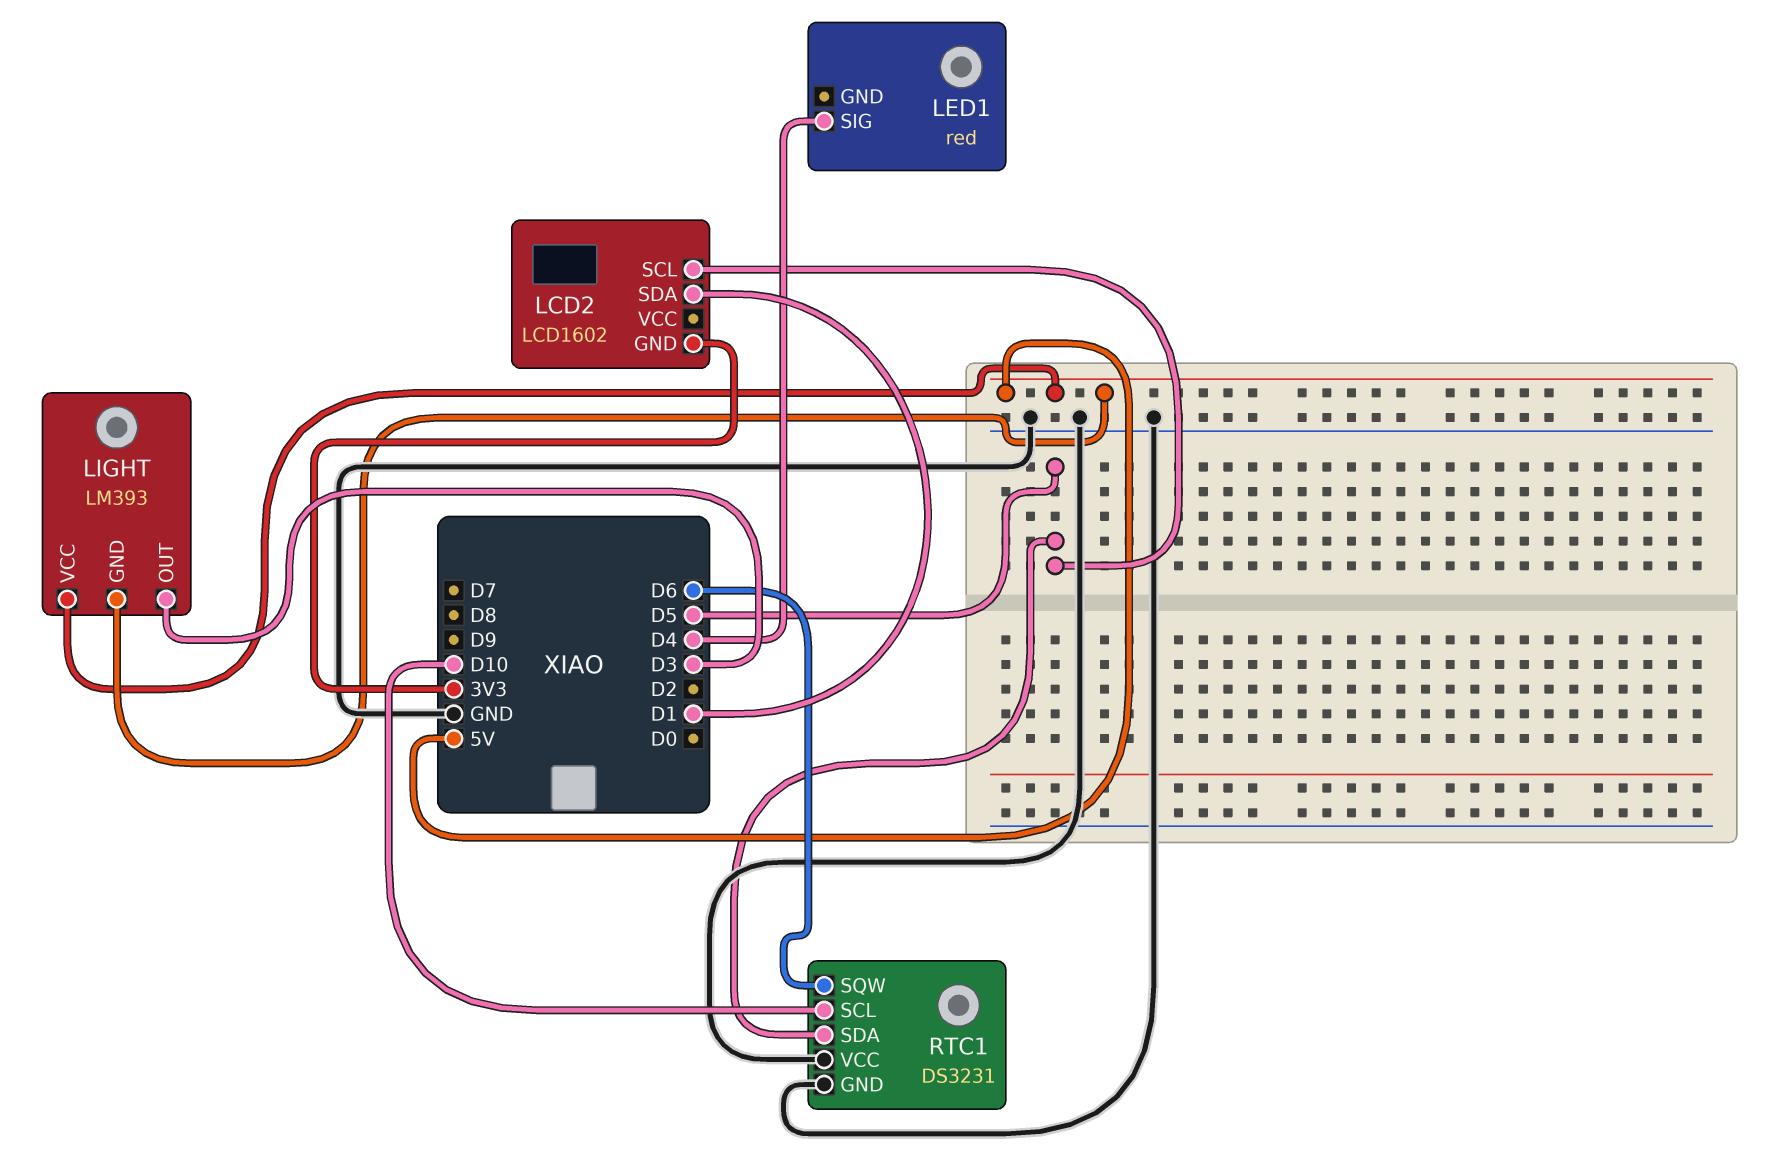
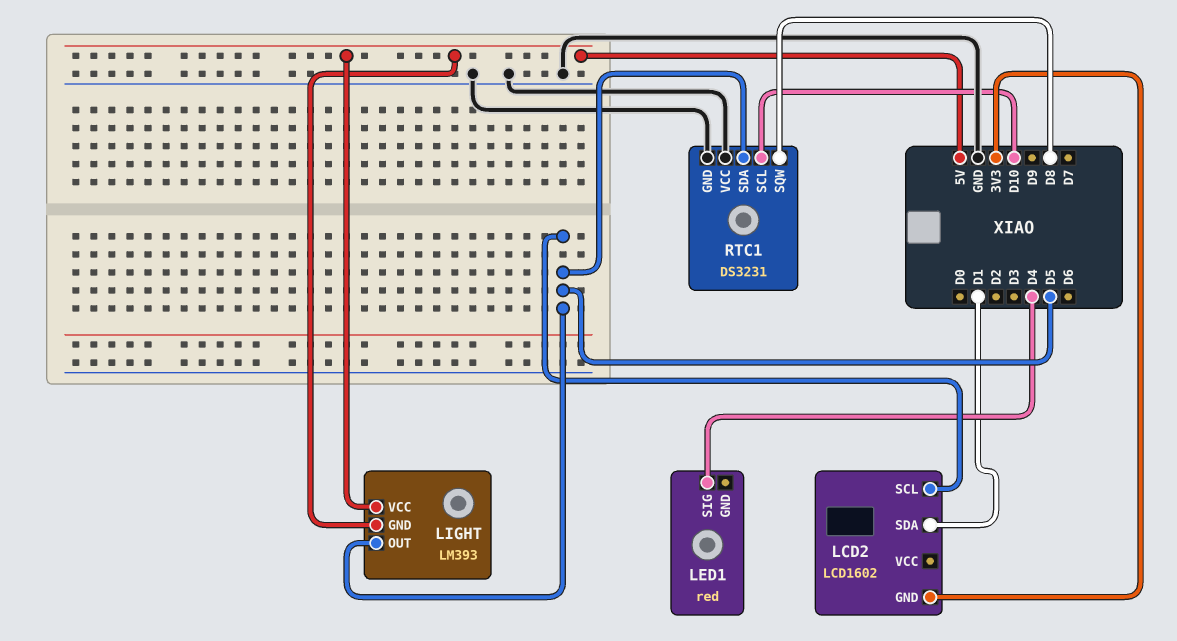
LIGHT pin OUT: D3 -> D5
RTC1 pin SQW: D6 -> D8

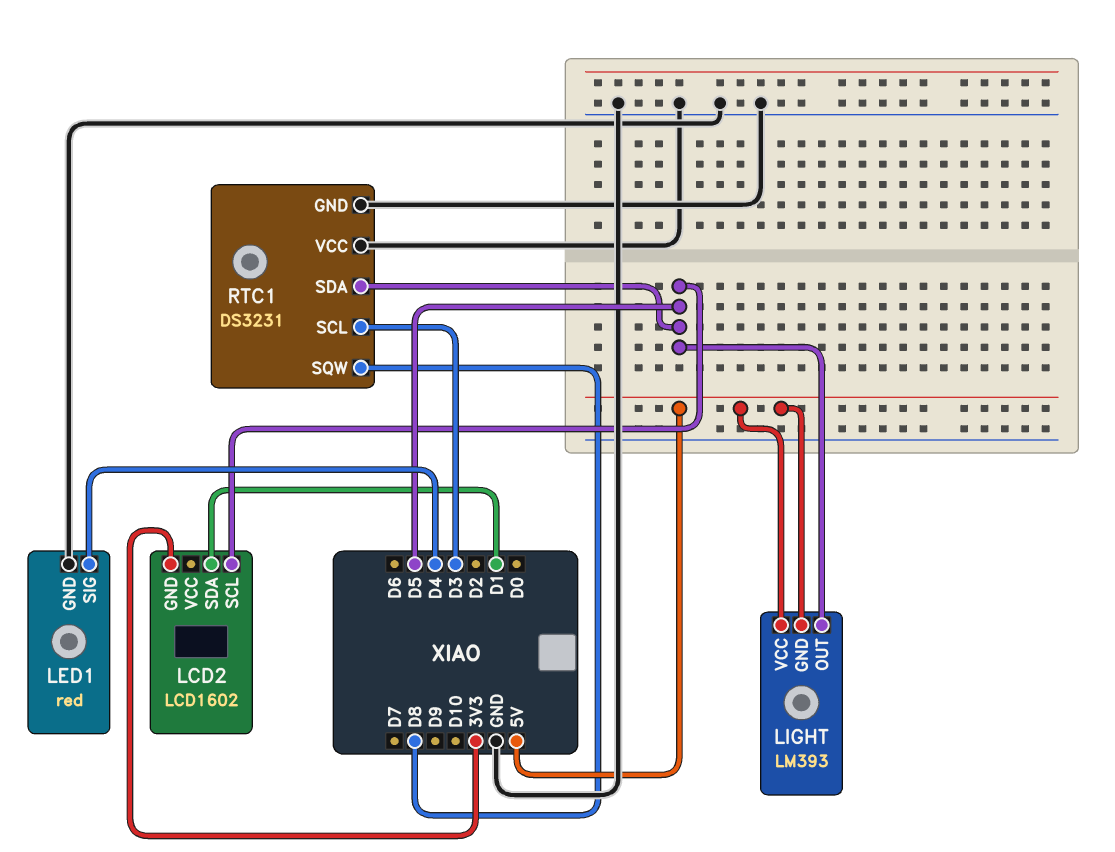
LED1 pin GND: none -> GND
RTC1 pin SCL: D10 -> D3

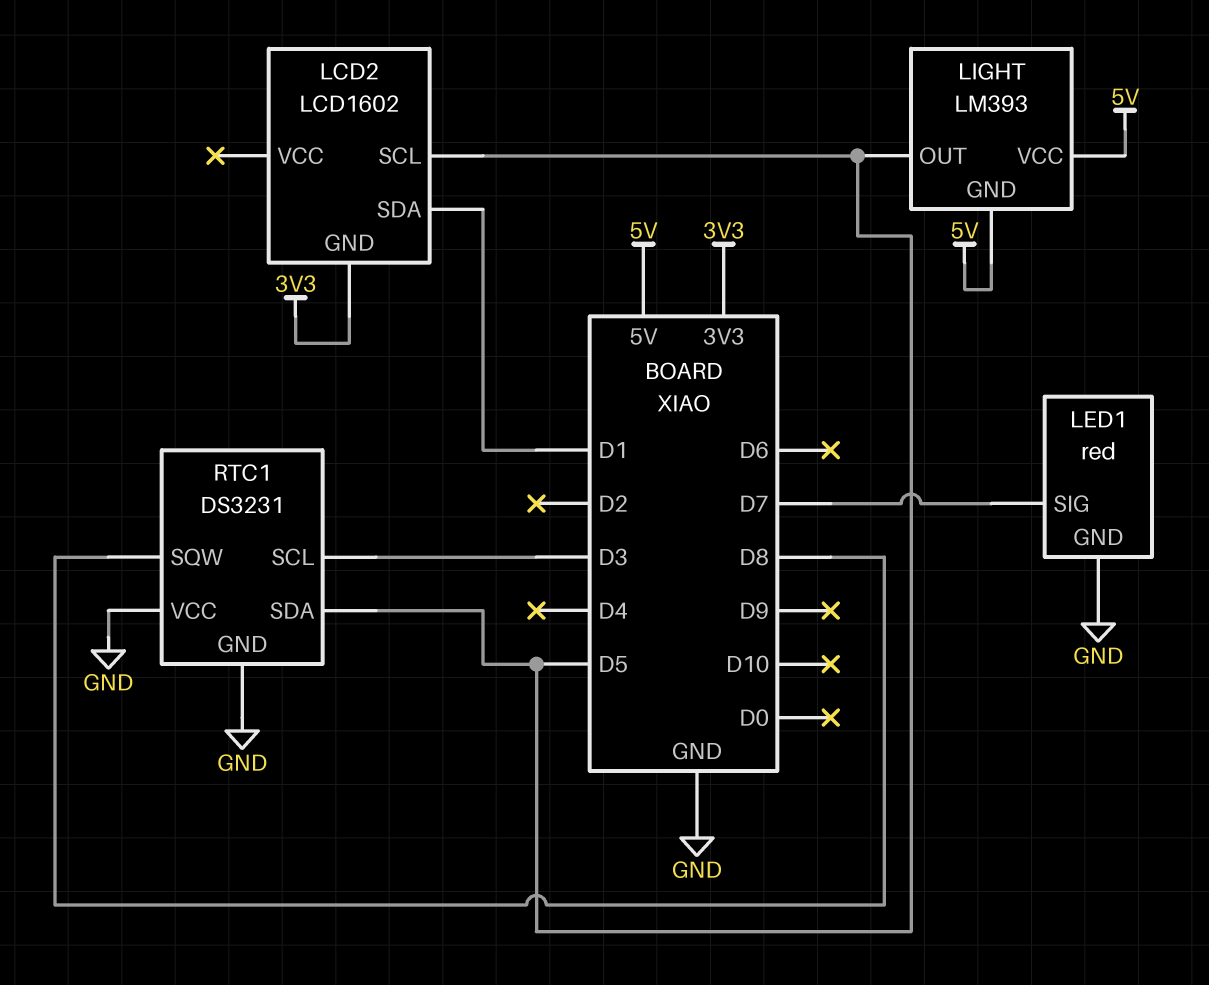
LED1 pin SIG: D4 -> D7

